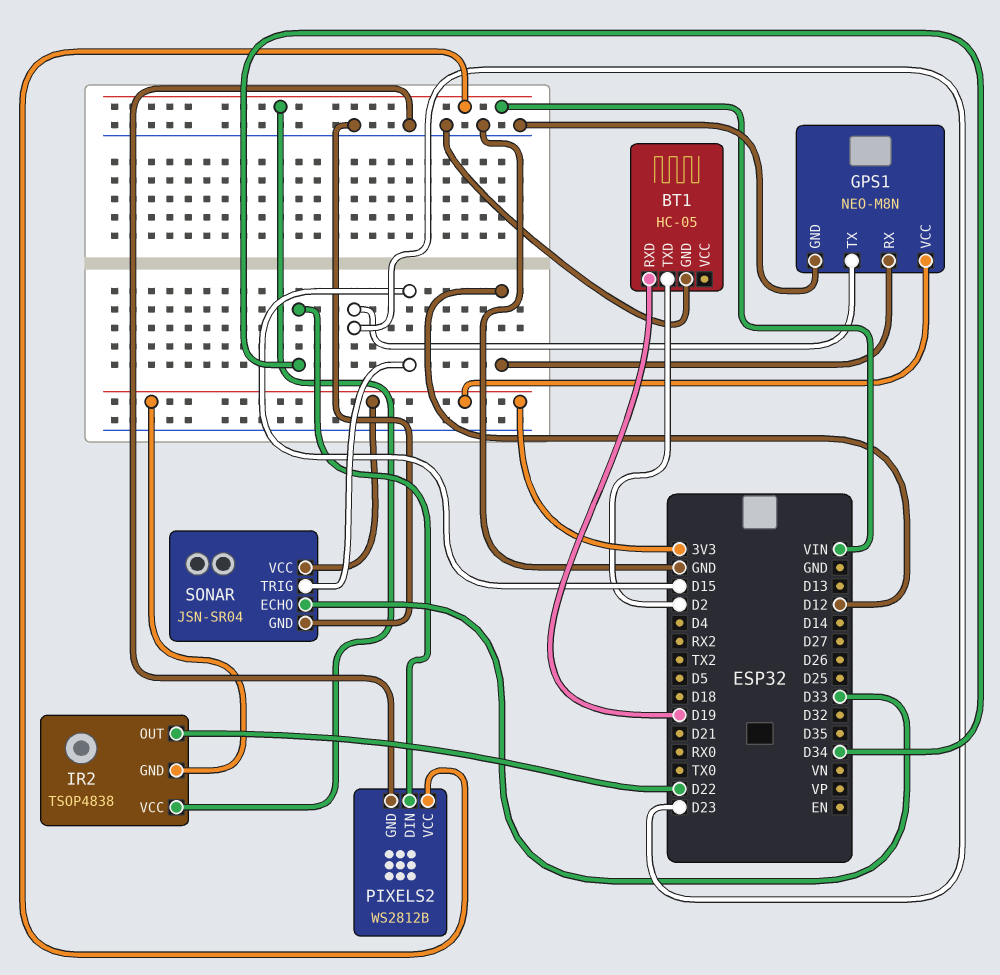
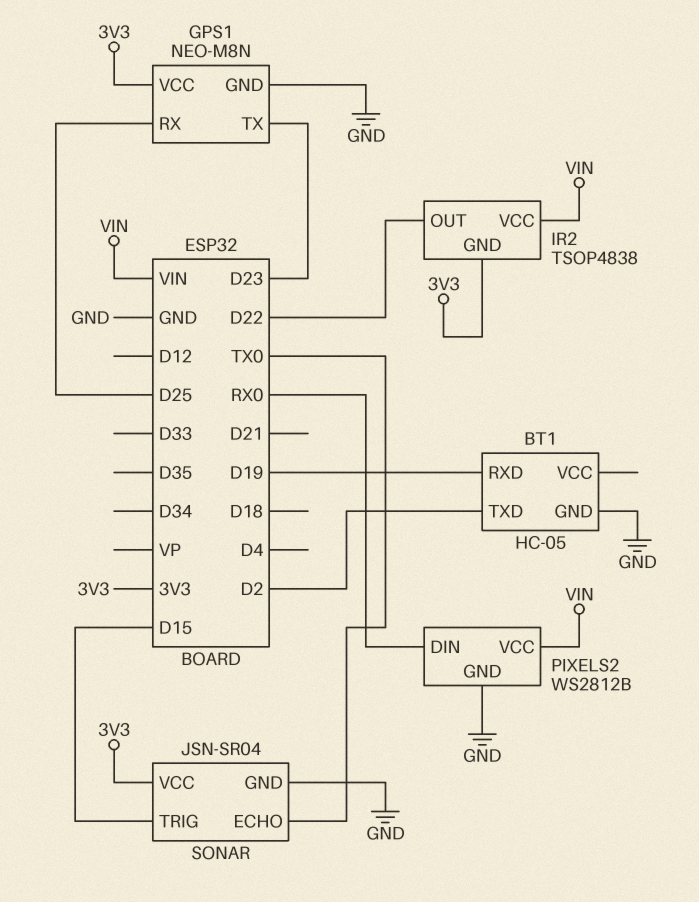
GPS1 pin RX: D12 -> D25
PIXELS2 pin DIN: D34 -> RX0
SONAR pin ECHO: D33 -> TX0

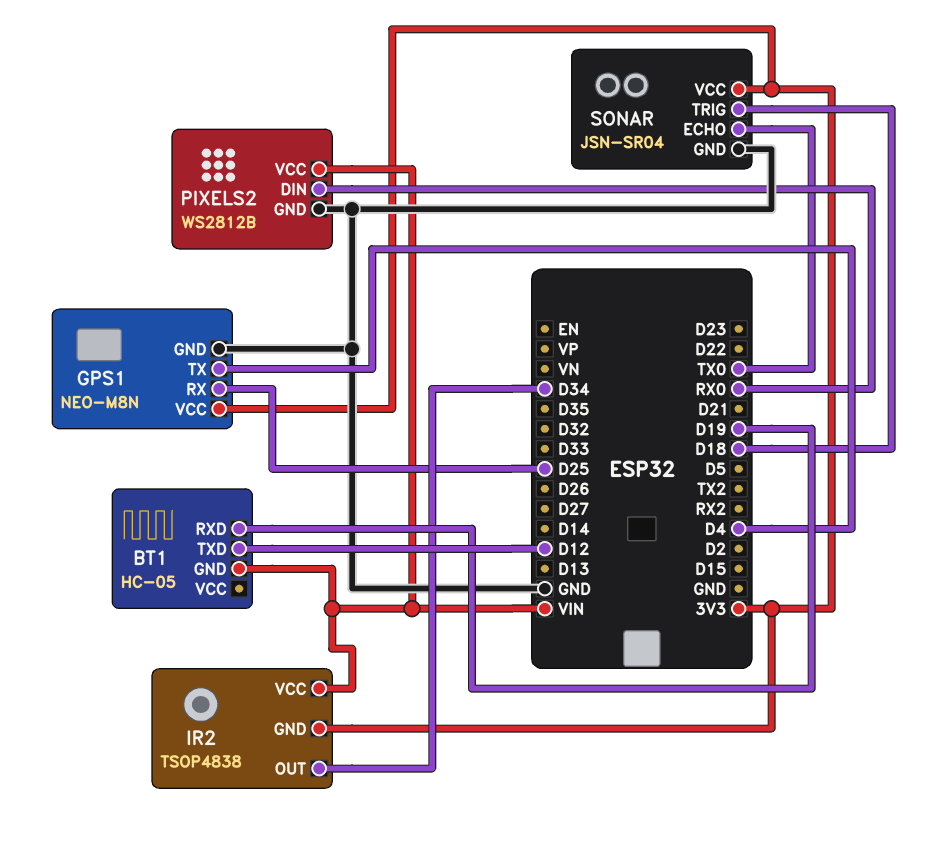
BT1 pin GND: GND -> VIN
BT1 pin TXD: D2 -> D12
GPS1 pin TX: D23 -> D4
IR2 pin OUT: D22 -> D34
SONAR pin TRIG: D15 -> D18

